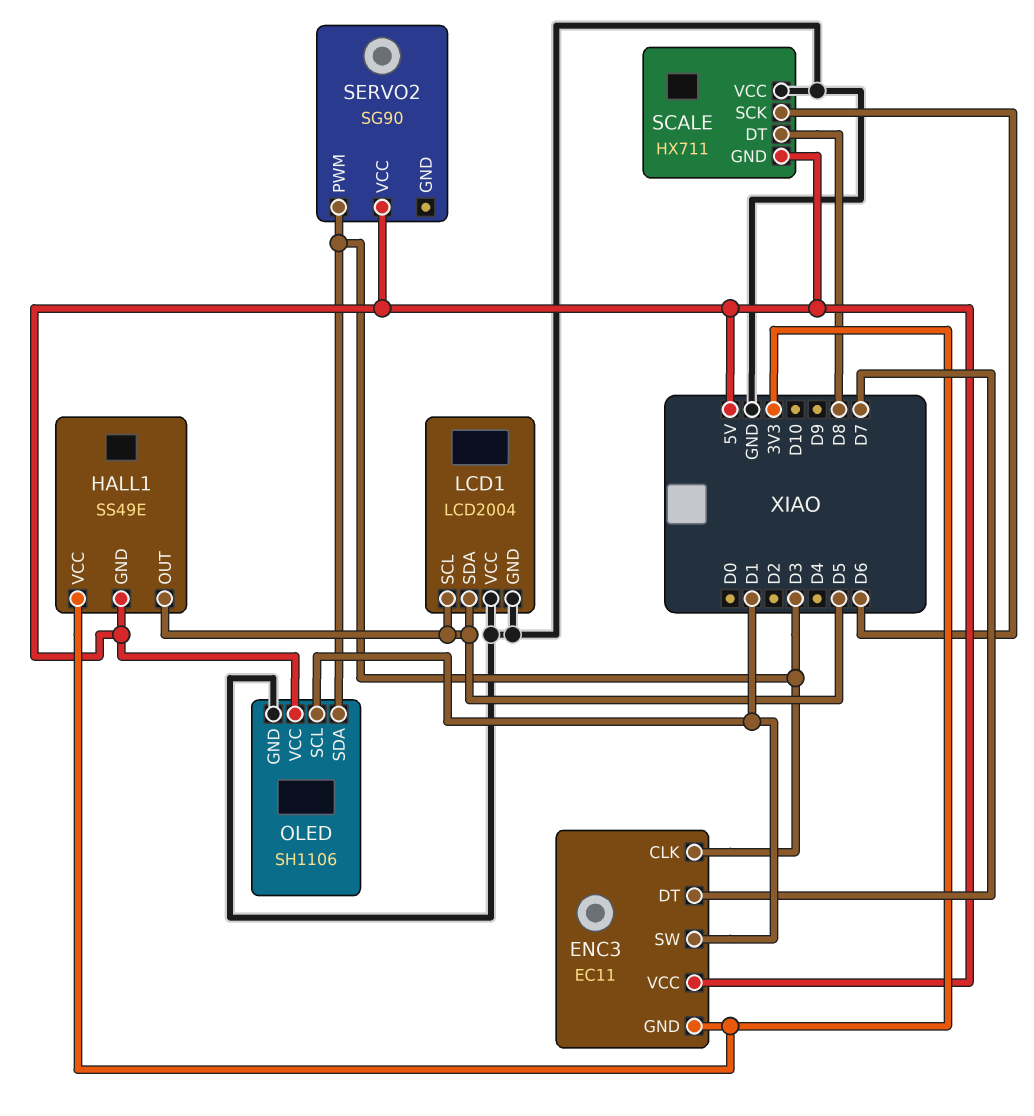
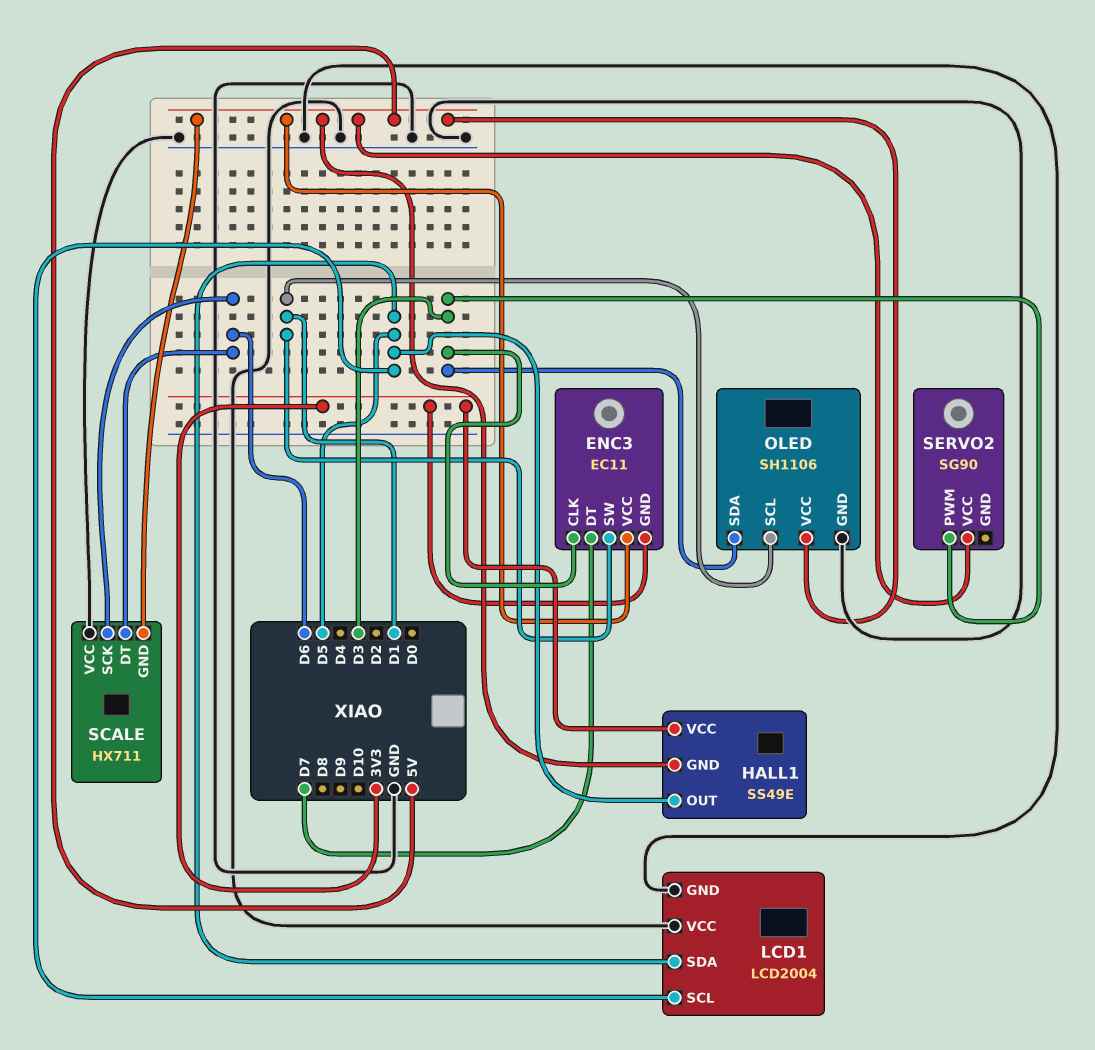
SCALE pin DT: D8 -> D6

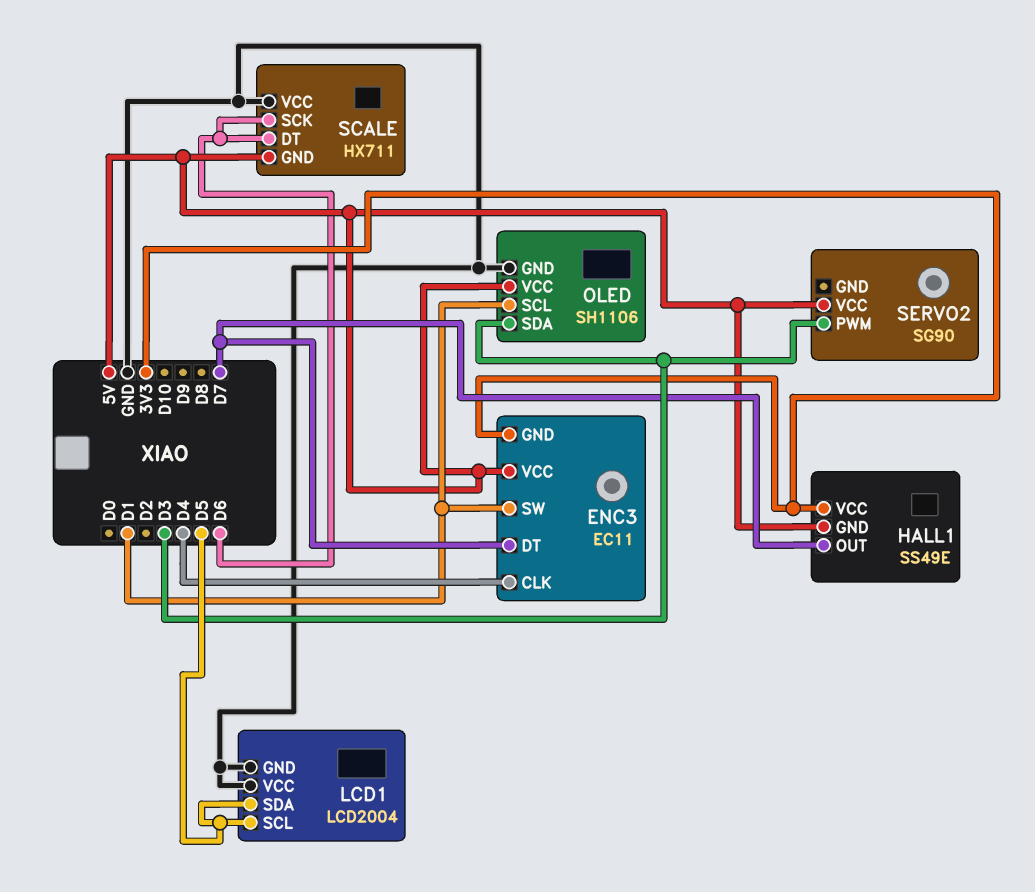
ENC3 pin CLK: D3 -> D4
HALL1 pin OUT: D5 -> D7

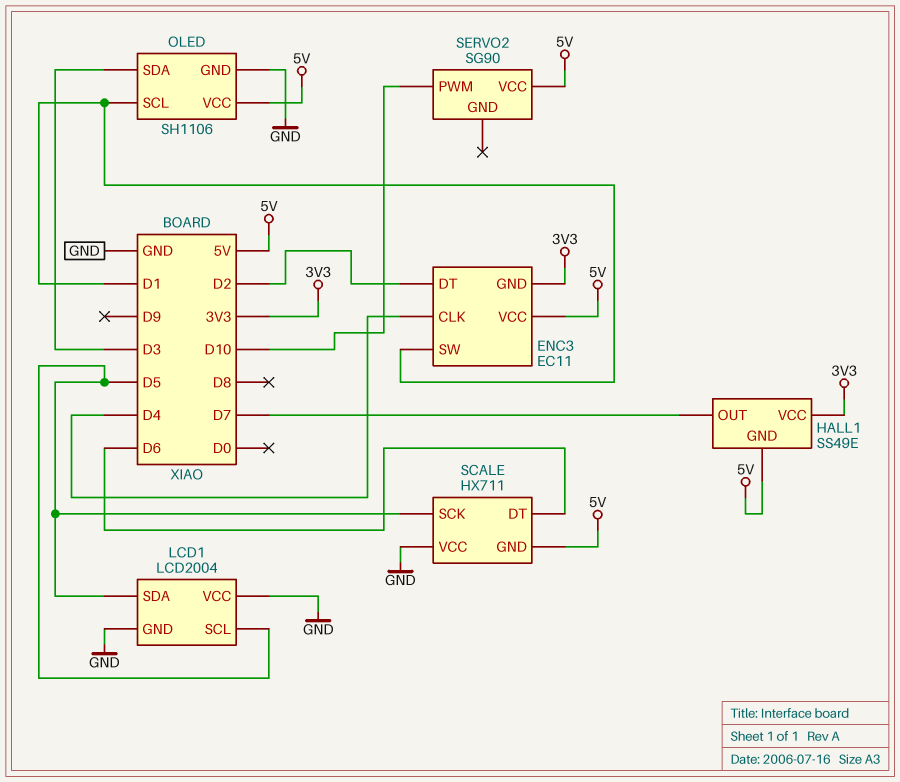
ENC3 pin DT: D7 -> D2
SCALE pin SCK: D6 -> D5
SERVO2 pin PWM: D3 -> D10

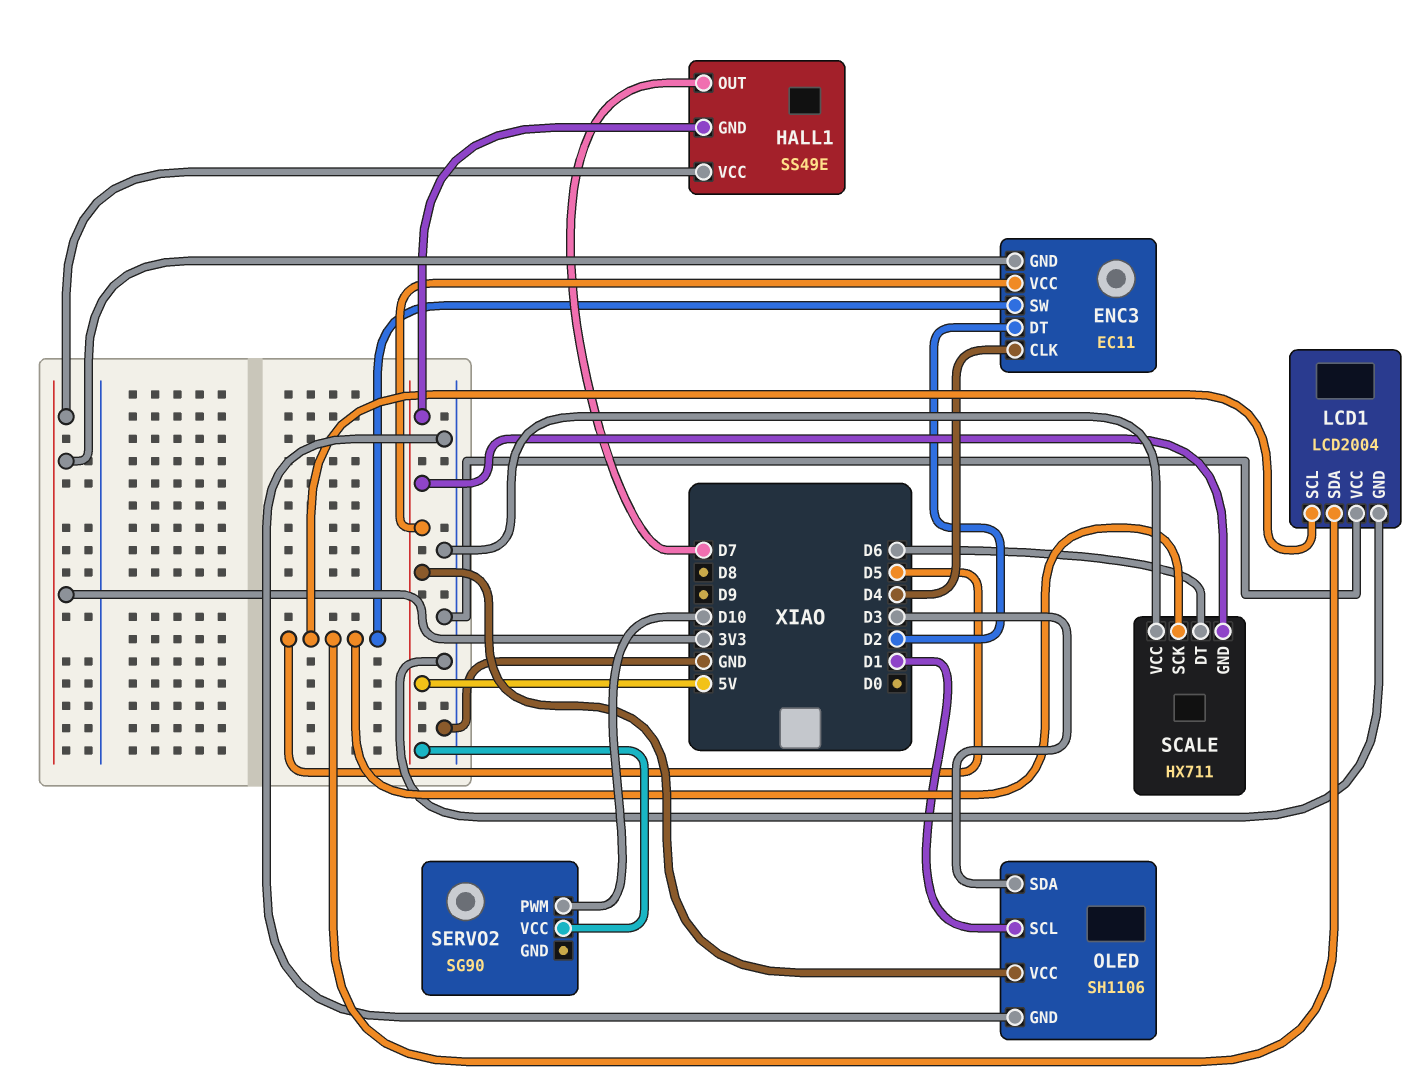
ENC3 pin SW: D1 -> D5

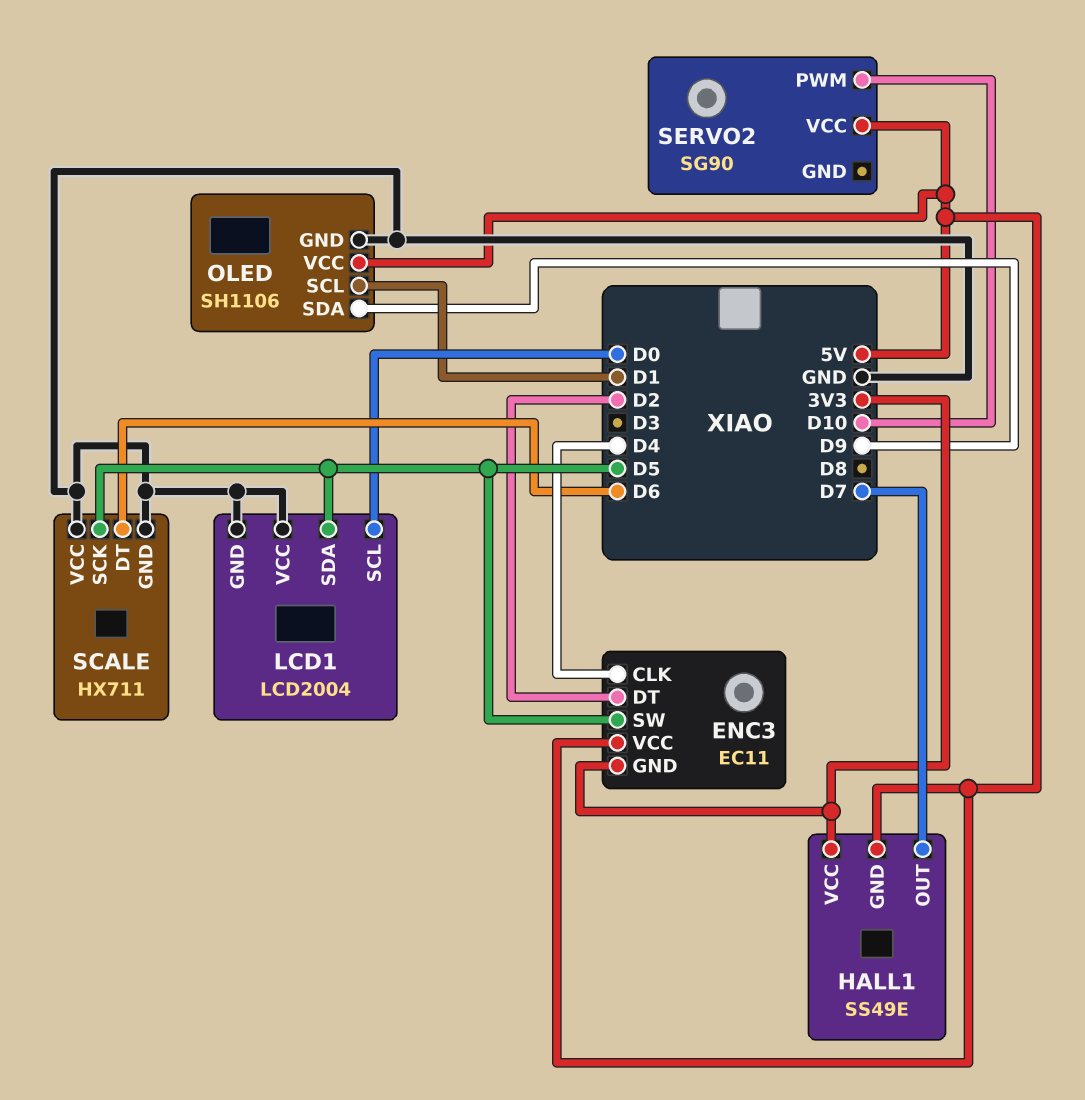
LCD1 pin SCL: D5 -> D0
OLED pin SDA: D3 -> D9
SCALE pin GND: 5V -> GND

